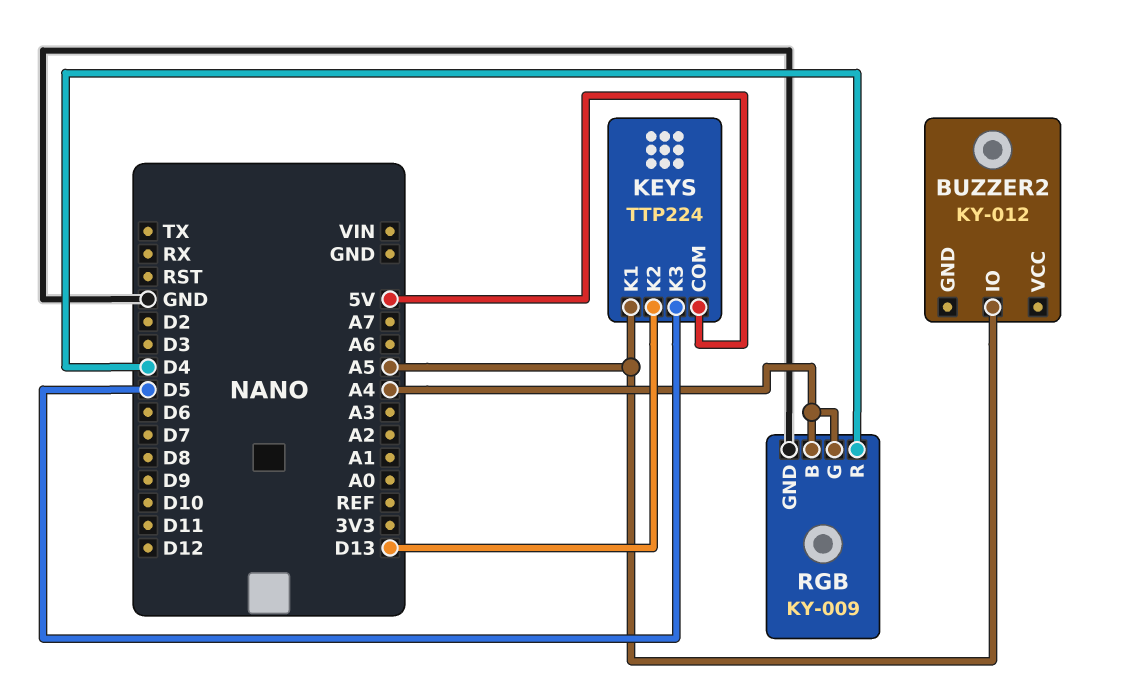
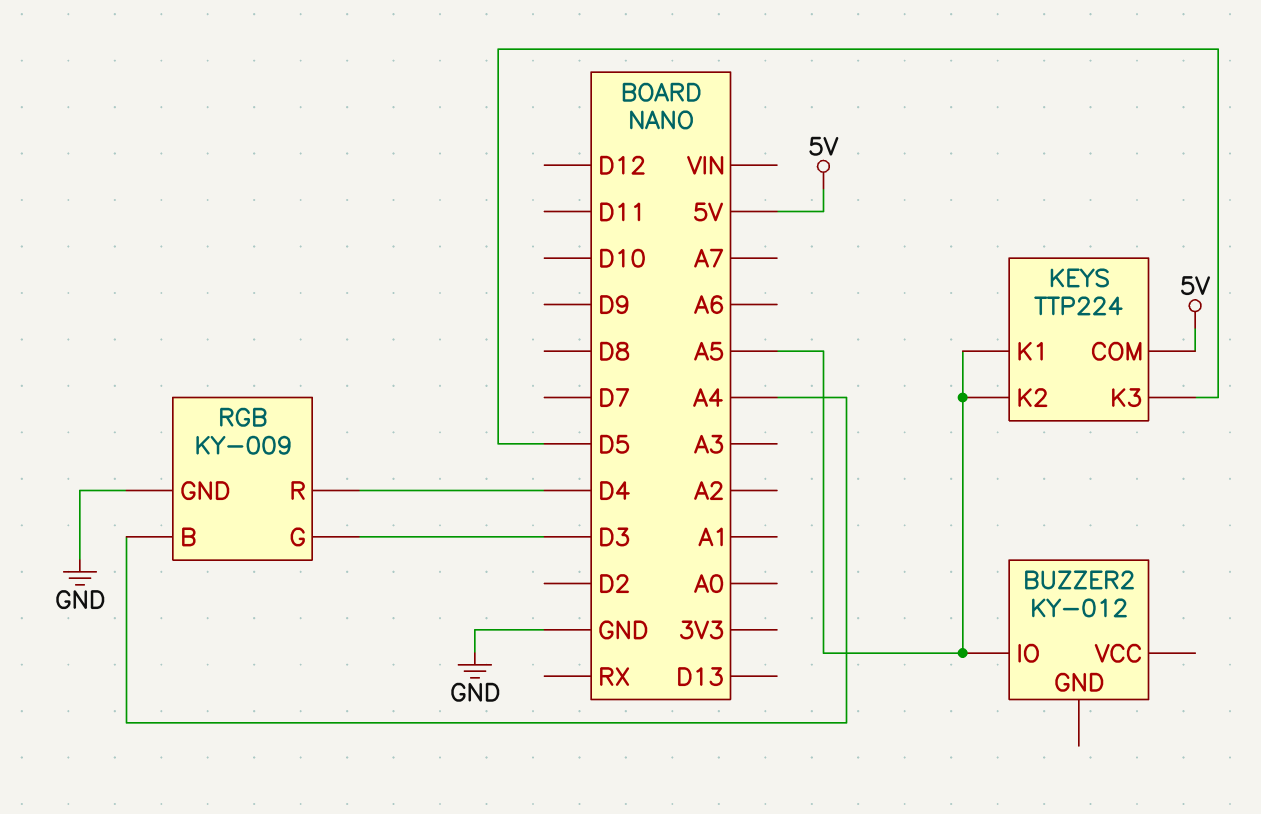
KEYS pin K2: D13 -> A5
RGB pin G: A4 -> D3

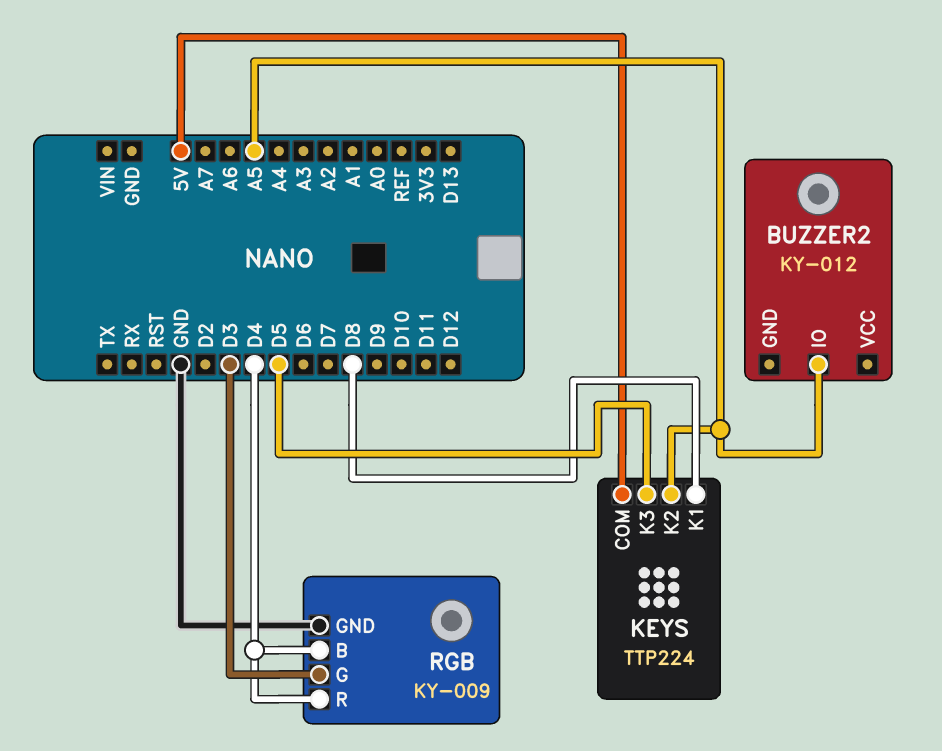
KEYS pin K1: A5 -> D8
RGB pin B: A4 -> D4

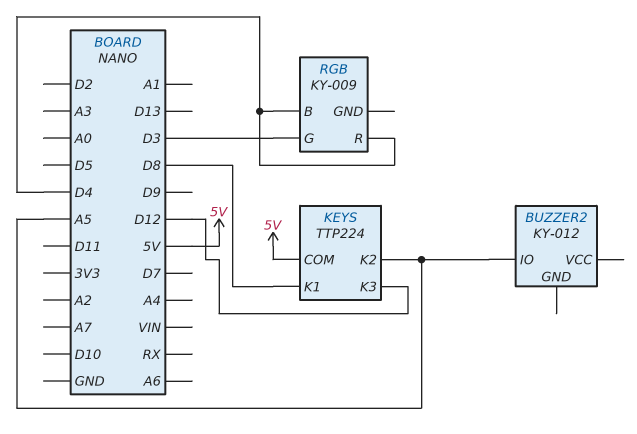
KEYS pin K3: D5 -> D12
RGB pin GND: GND -> none

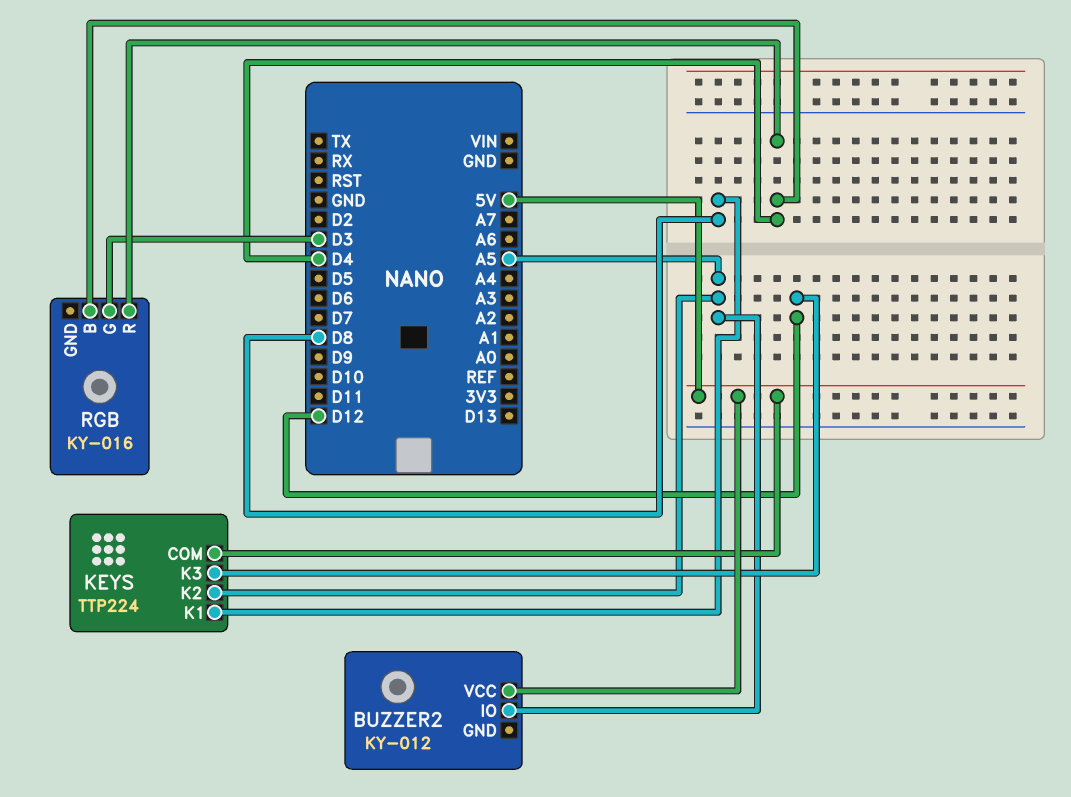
BUZZER2 pin VCC: none -> 5V
RGB: KY-009 -> KY-016

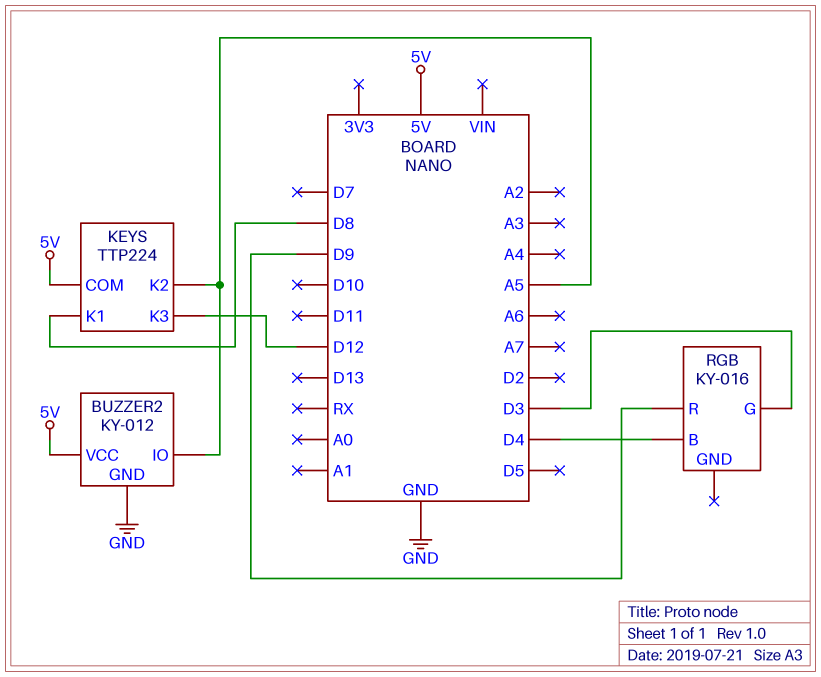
BUZZER2 pin GND: none -> GND
RGB pin R: D4 -> D9

